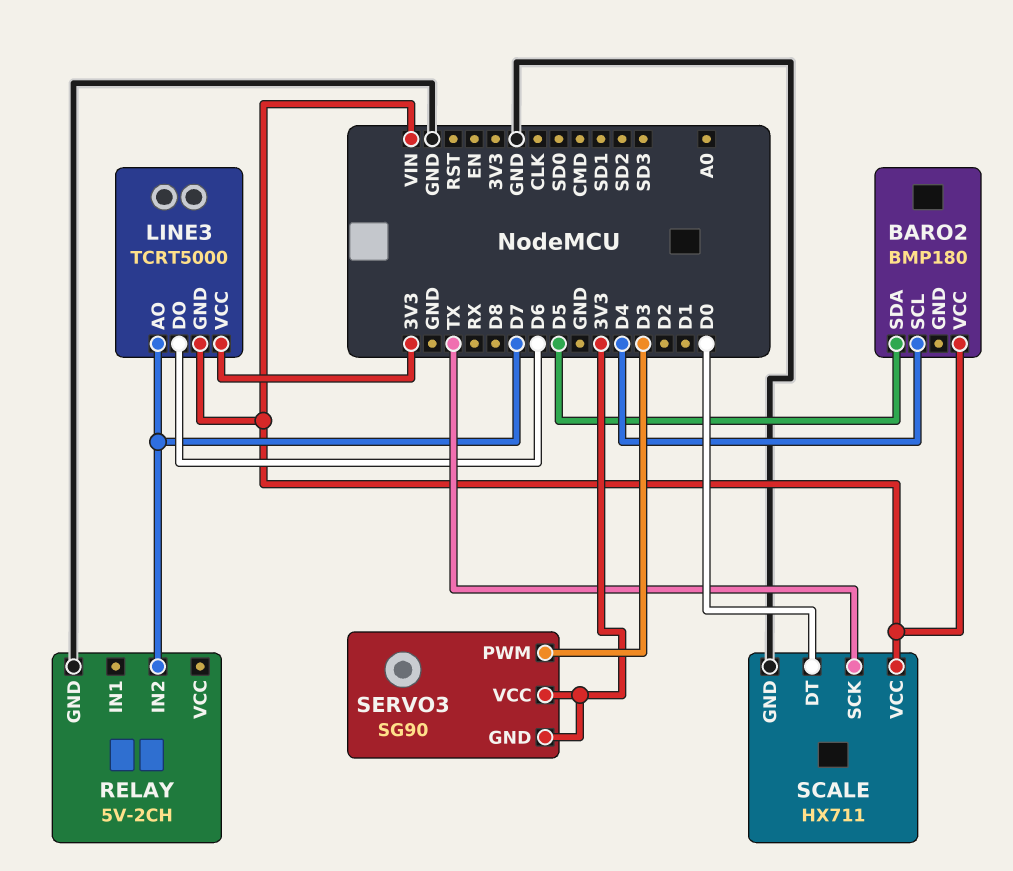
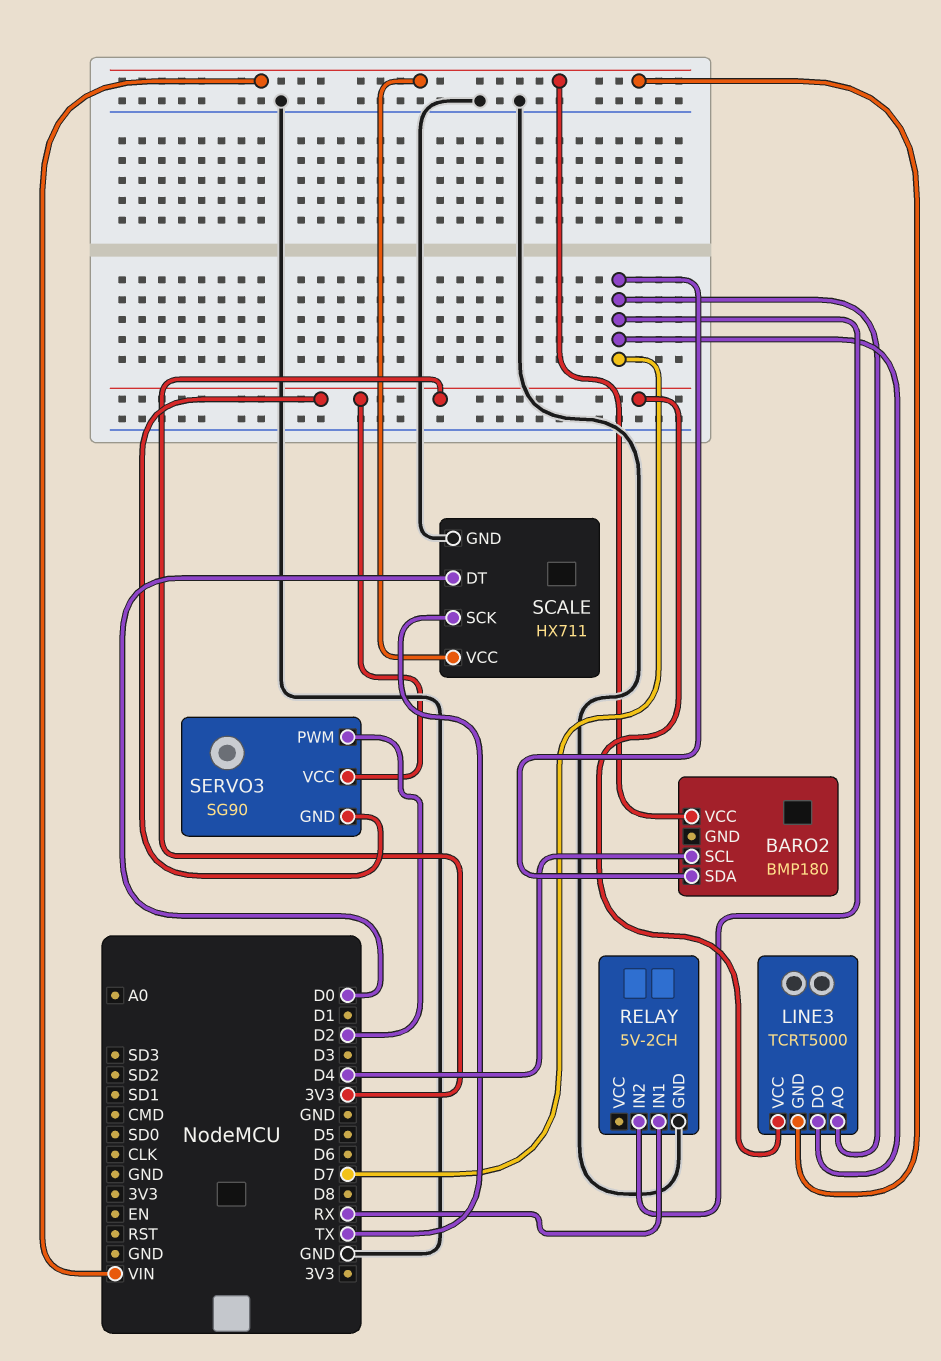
BARO2 pin SDA: D5 -> D7
LINE3 pin DO: D6 -> D7
RELAY pin IN1: none -> RX
SERVO3 pin PWM: D3 -> D2

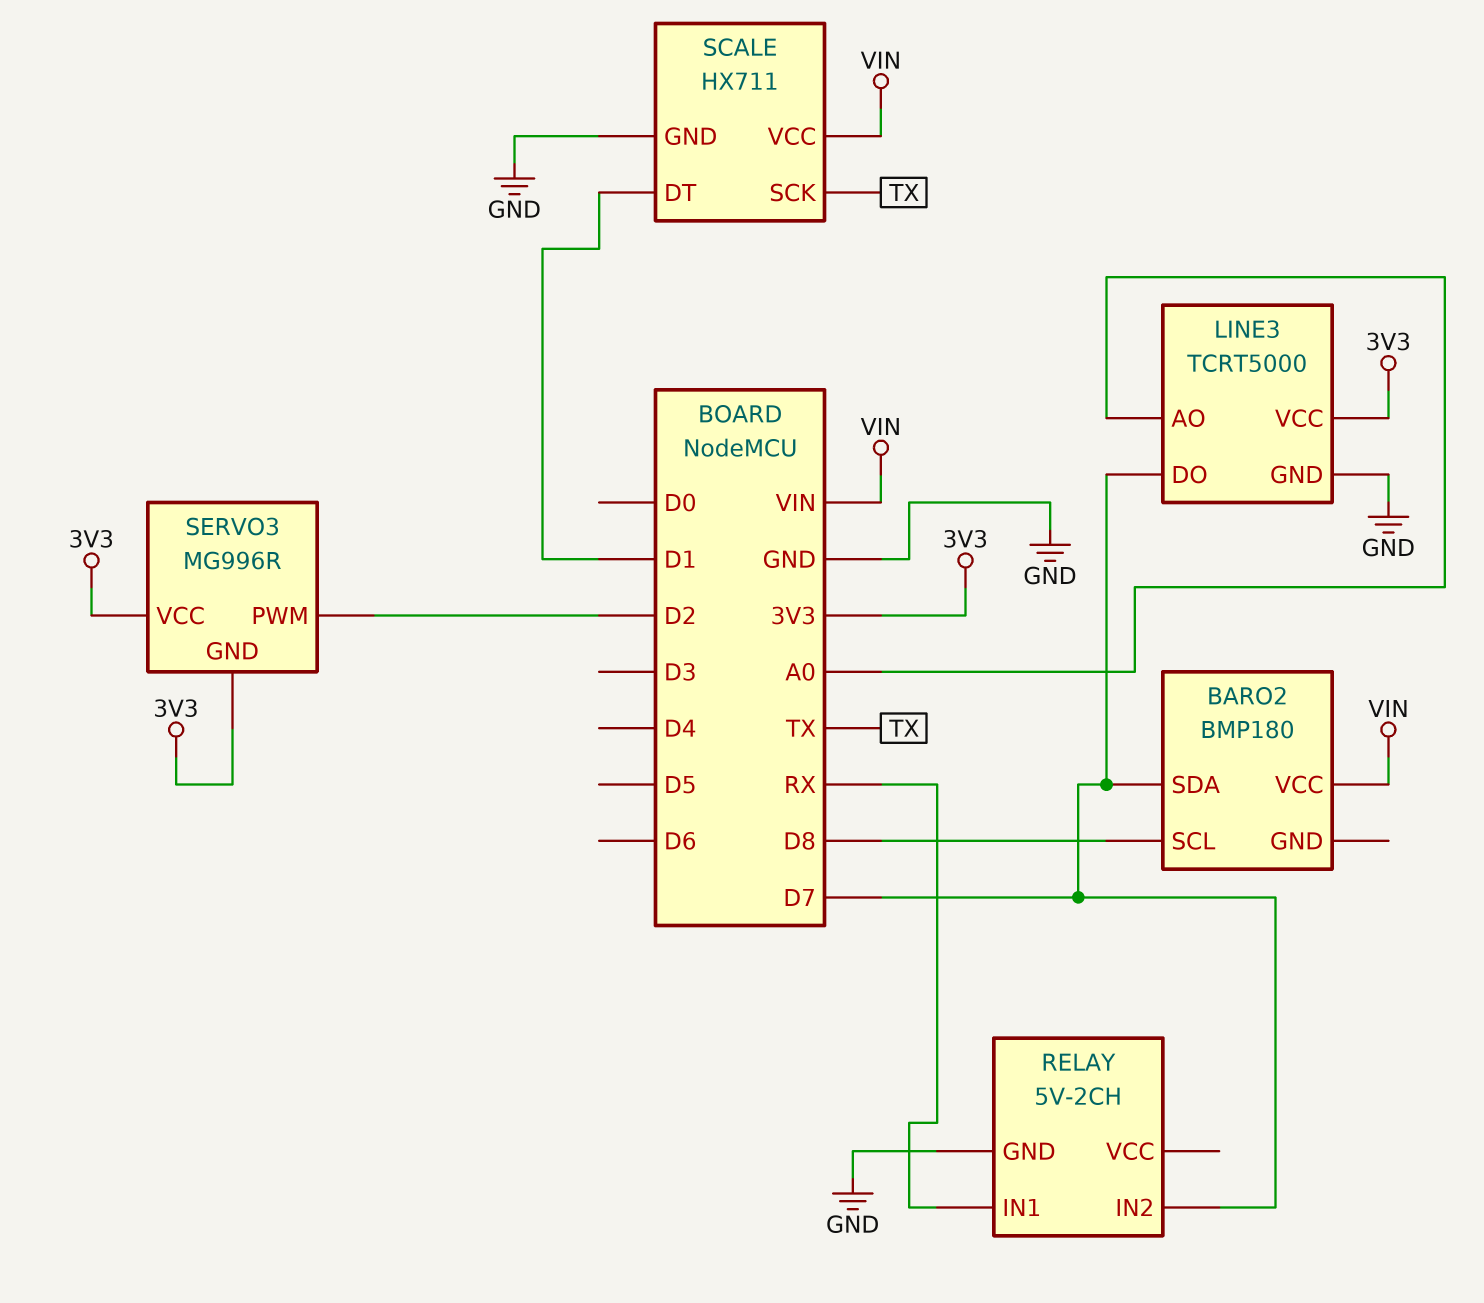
BARO2 pin SCL: D4 -> D8
LINE3 pin AO: D7 -> A0
LINE3 pin GND: VIN -> GND
SCALE pin DT: D0 -> D1
SERVO3: SG90 -> MG996R

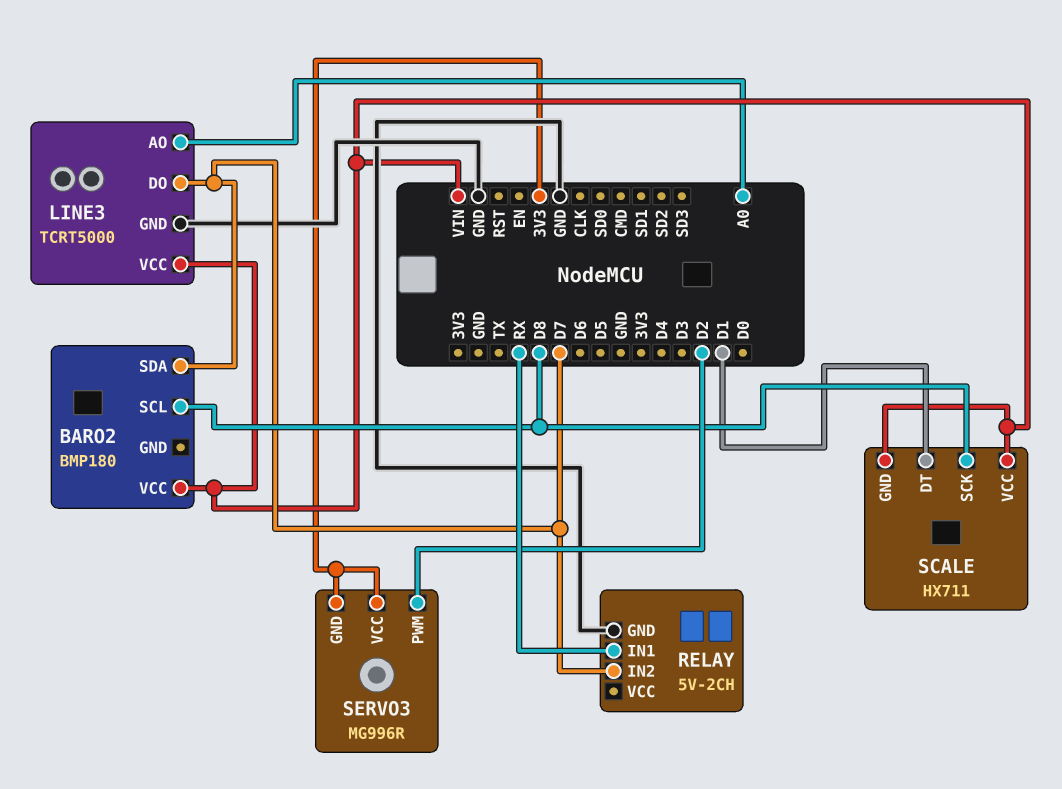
LINE3 pin VCC: 3V3 -> VIN
SCALE pin GND: GND -> VIN
SCALE pin SCK: TX -> D8

